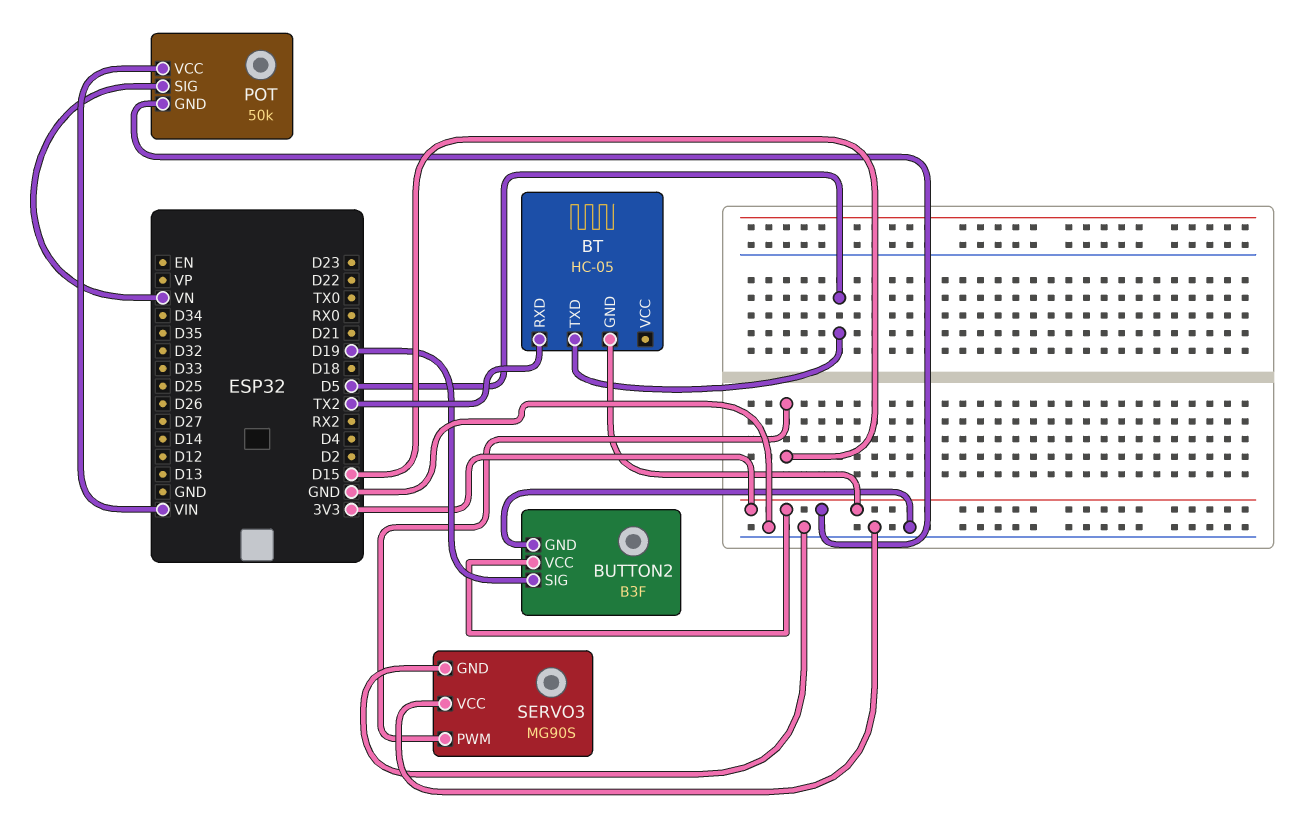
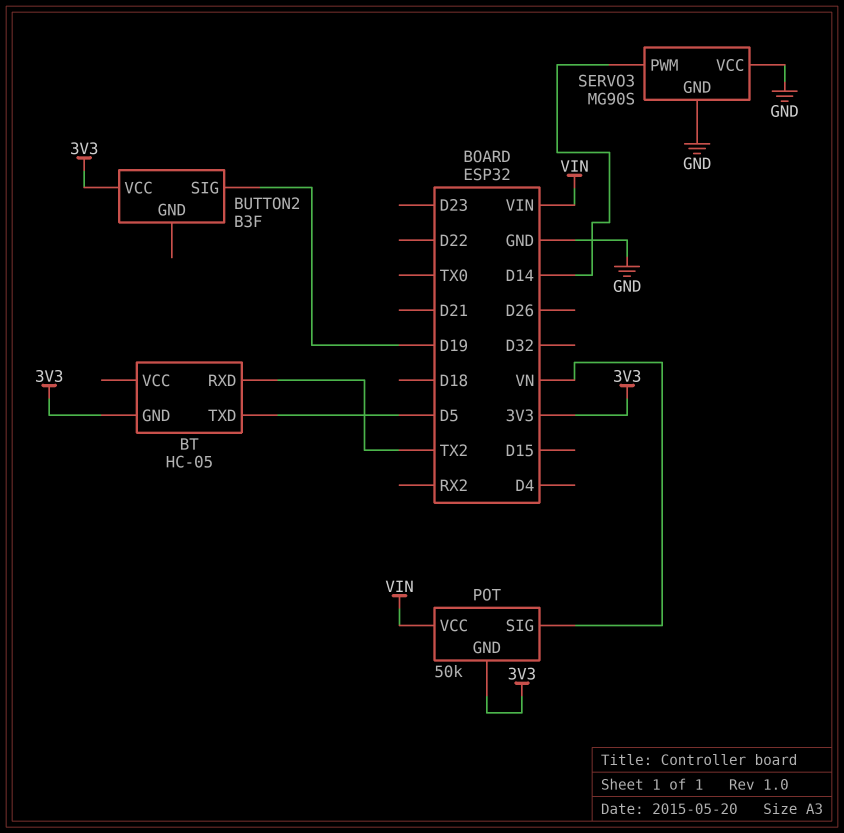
BUTTON2 pin GND: GND -> none
SERVO3 pin PWM: D15 -> D14

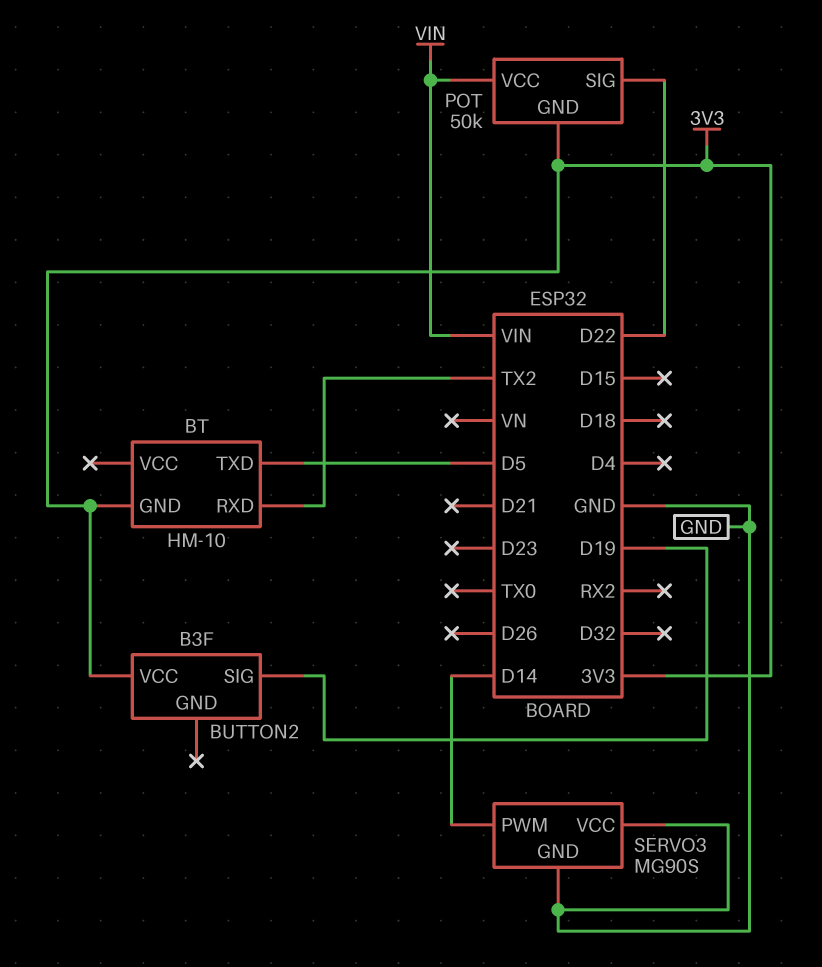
BT: HC-05 -> HM-10
POT pin SIG: VN -> D22

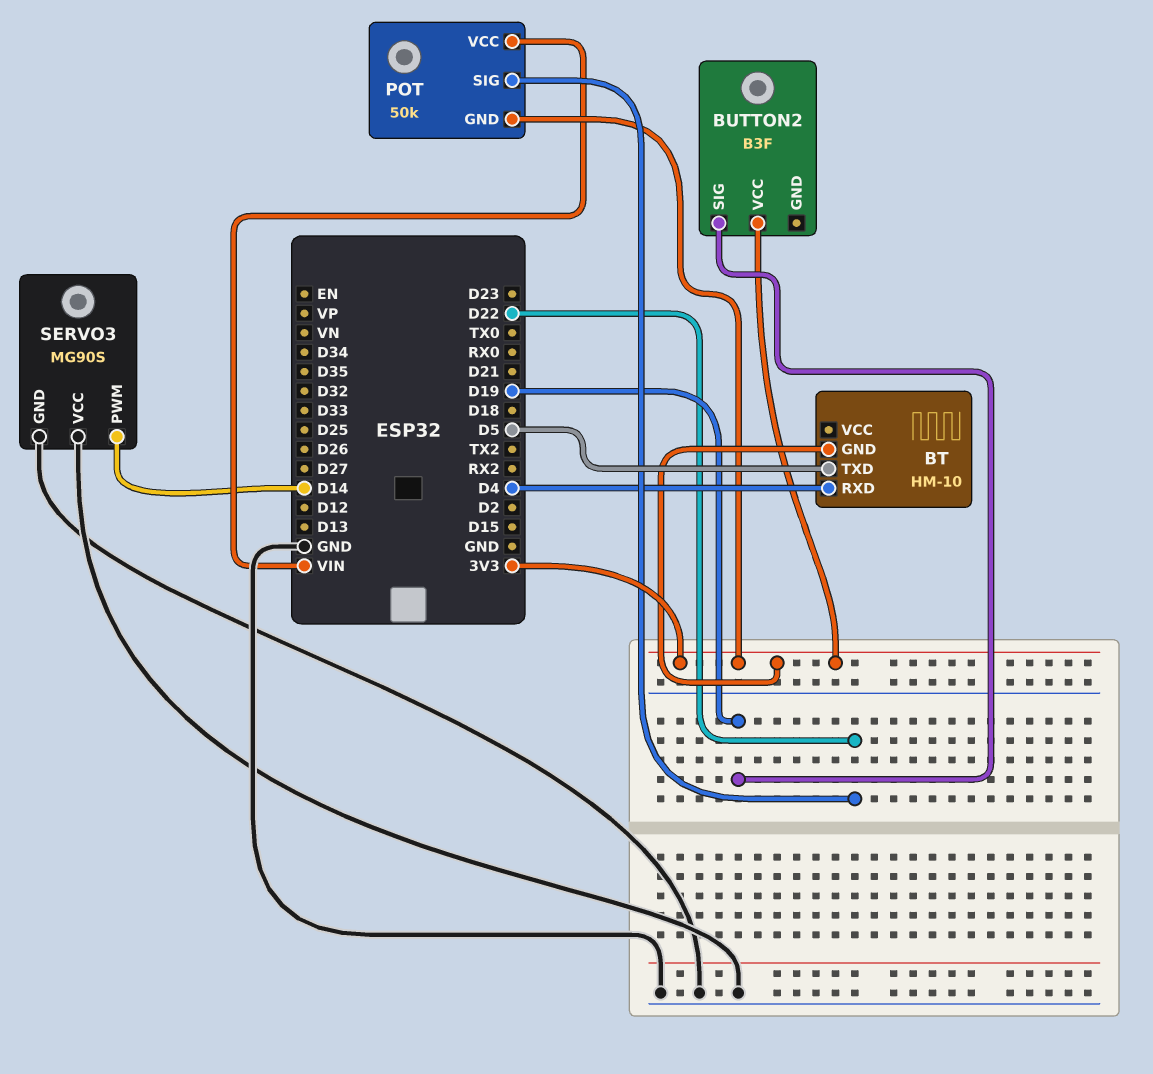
BT pin RXD: TX2 -> D4

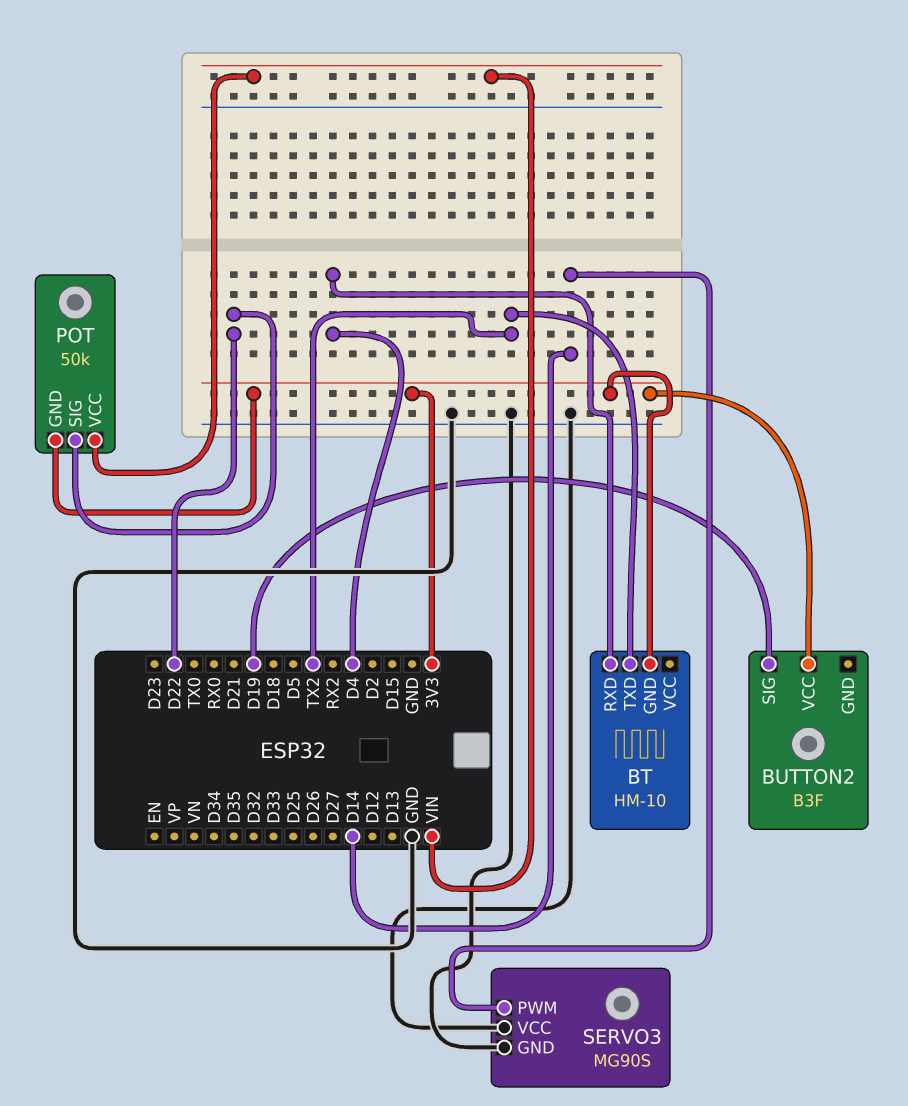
BT pin TXD: D5 -> TX2

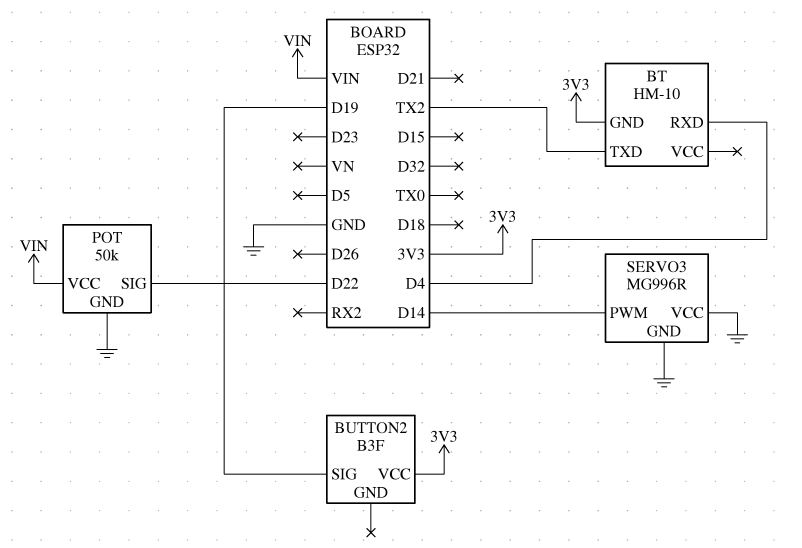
POT pin GND: 3V3 -> GND
SERVO3: MG90S -> MG996R

